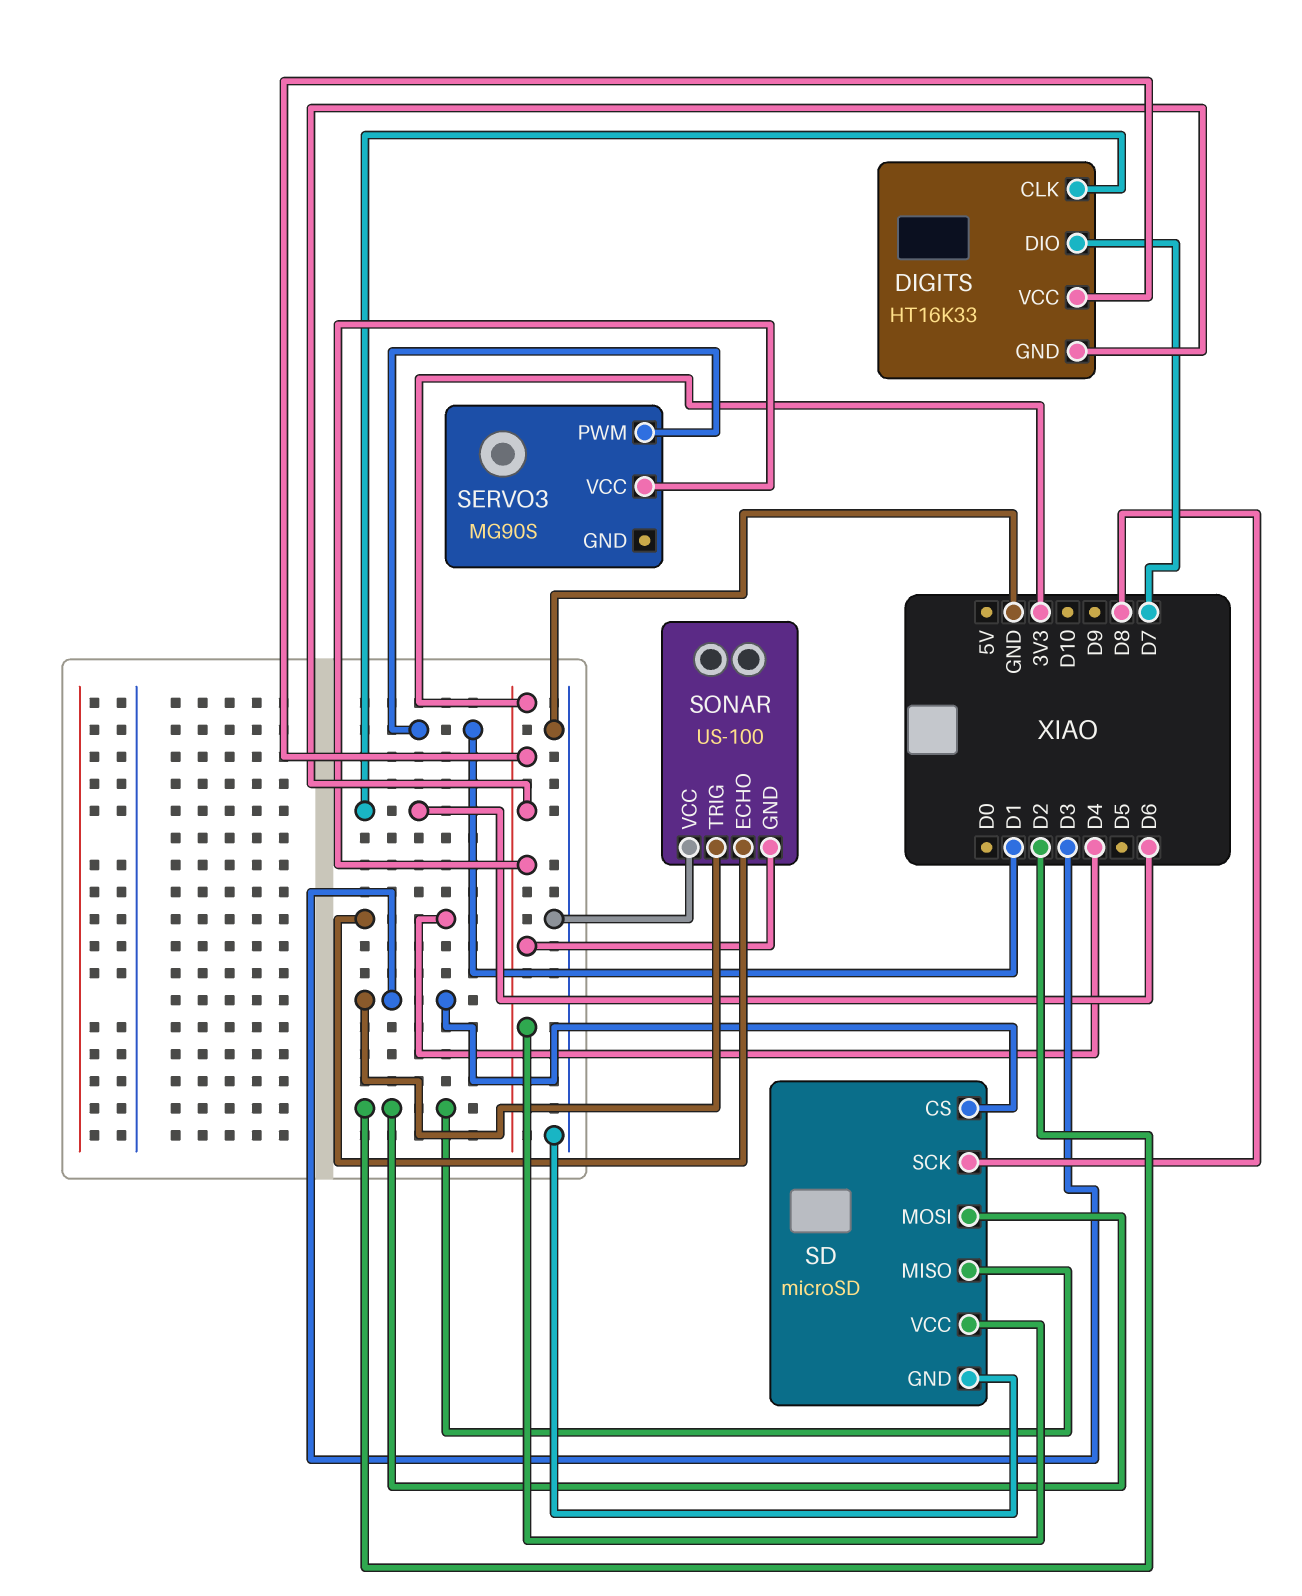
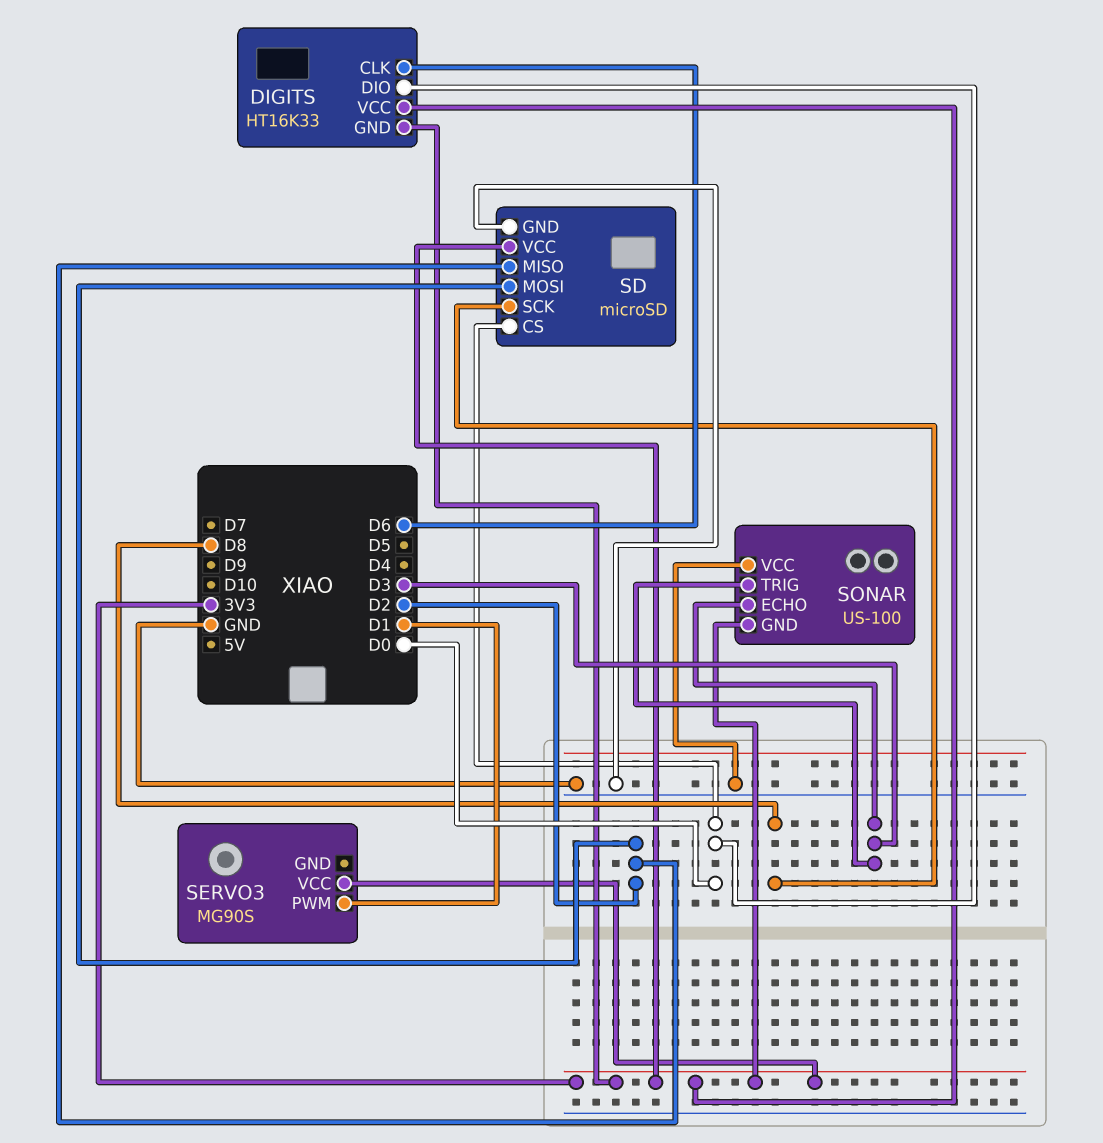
DIGITS pin DIO: D7 -> D0
SD pin CS: D3 -> D0
SONAR pin ECHO: D4 -> D3

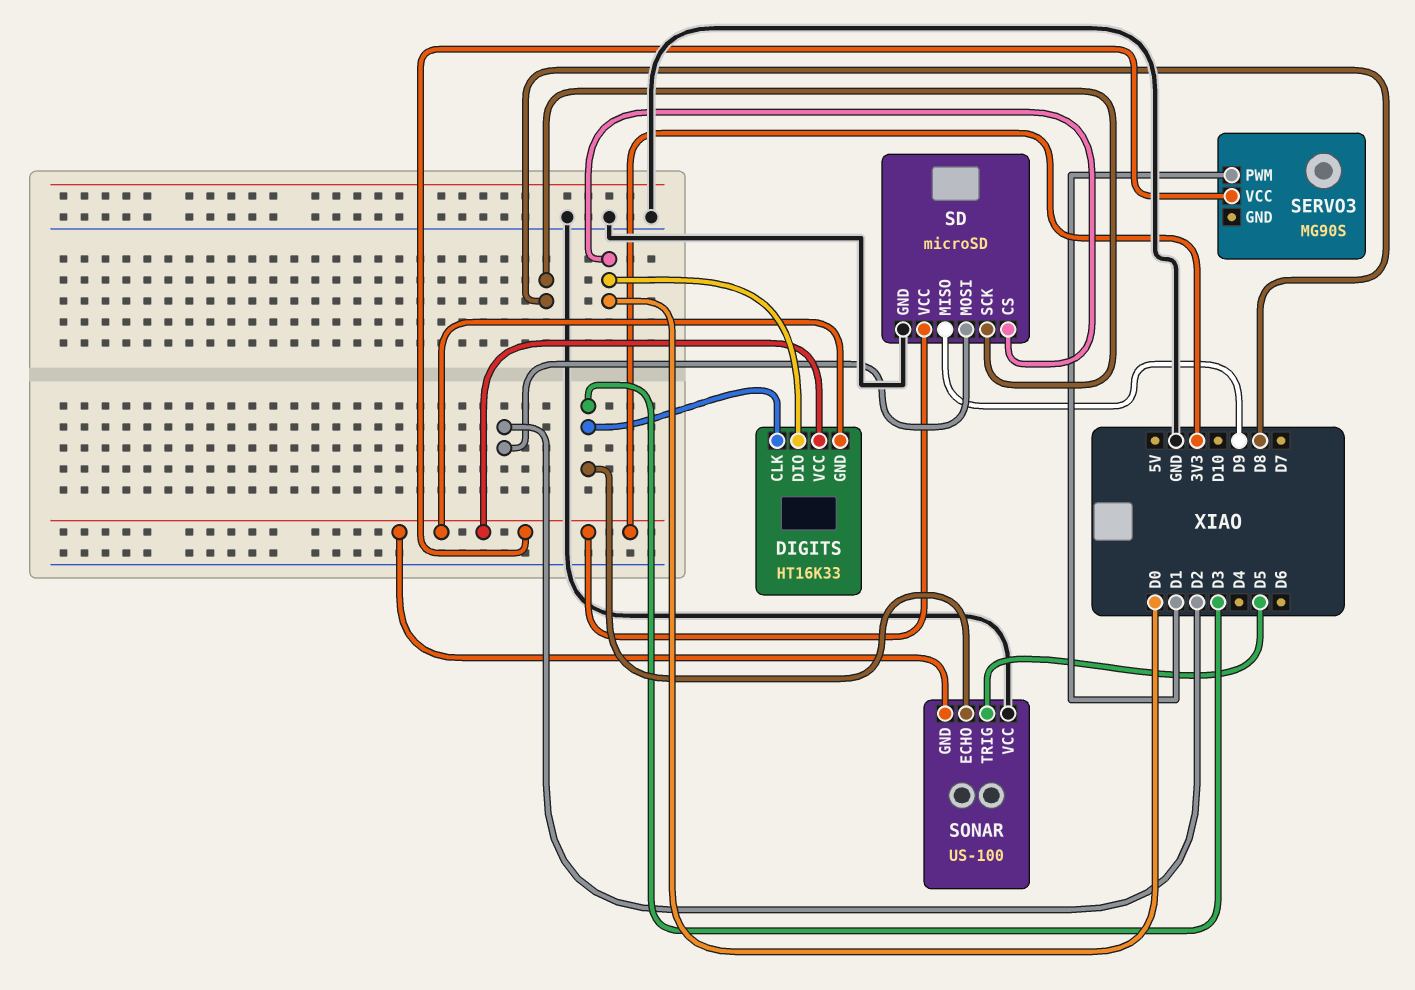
DIGITS pin CLK: D6 -> D3
SD pin MISO: D2 -> D9
SONAR pin TRIG: D3 -> D5

